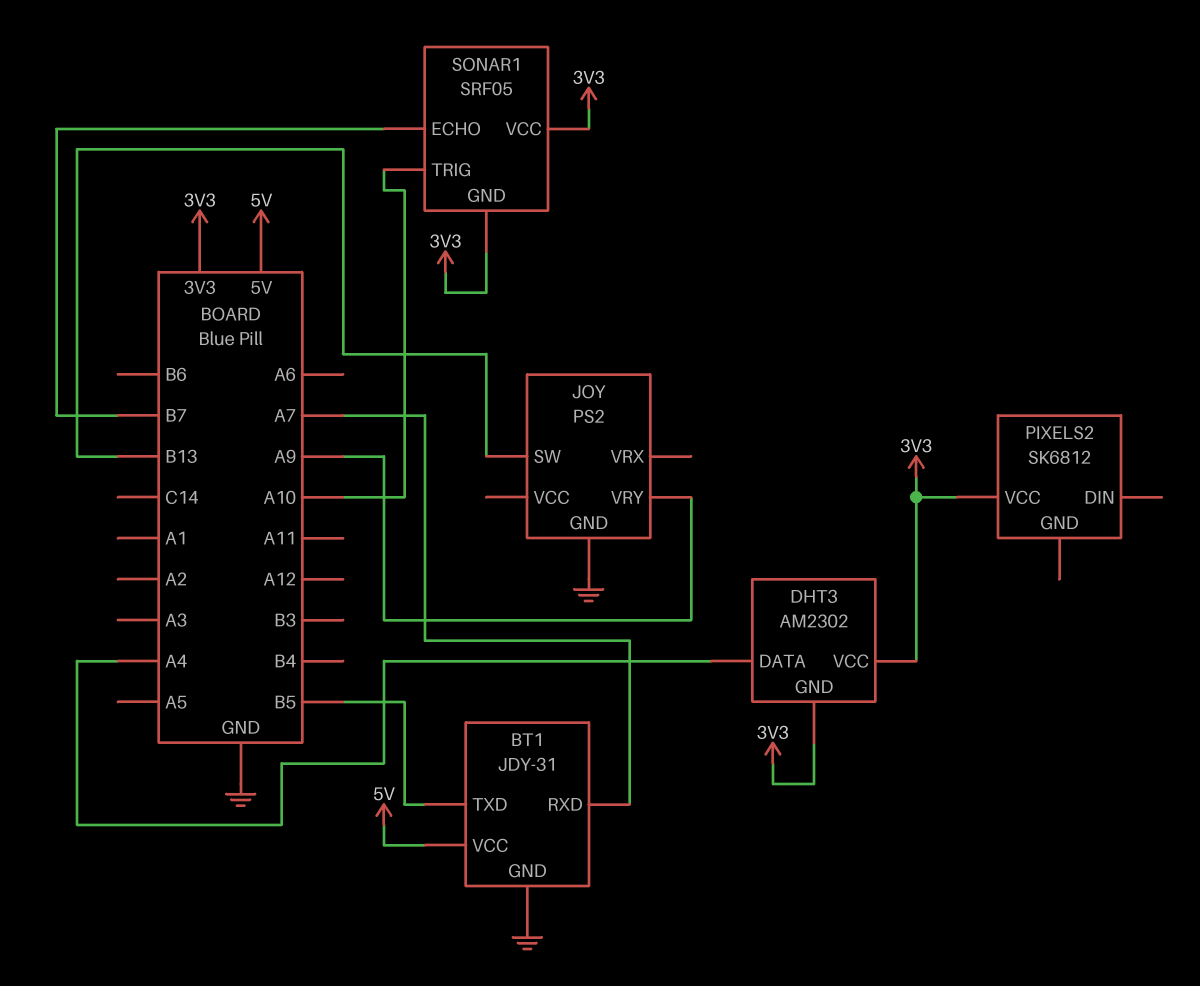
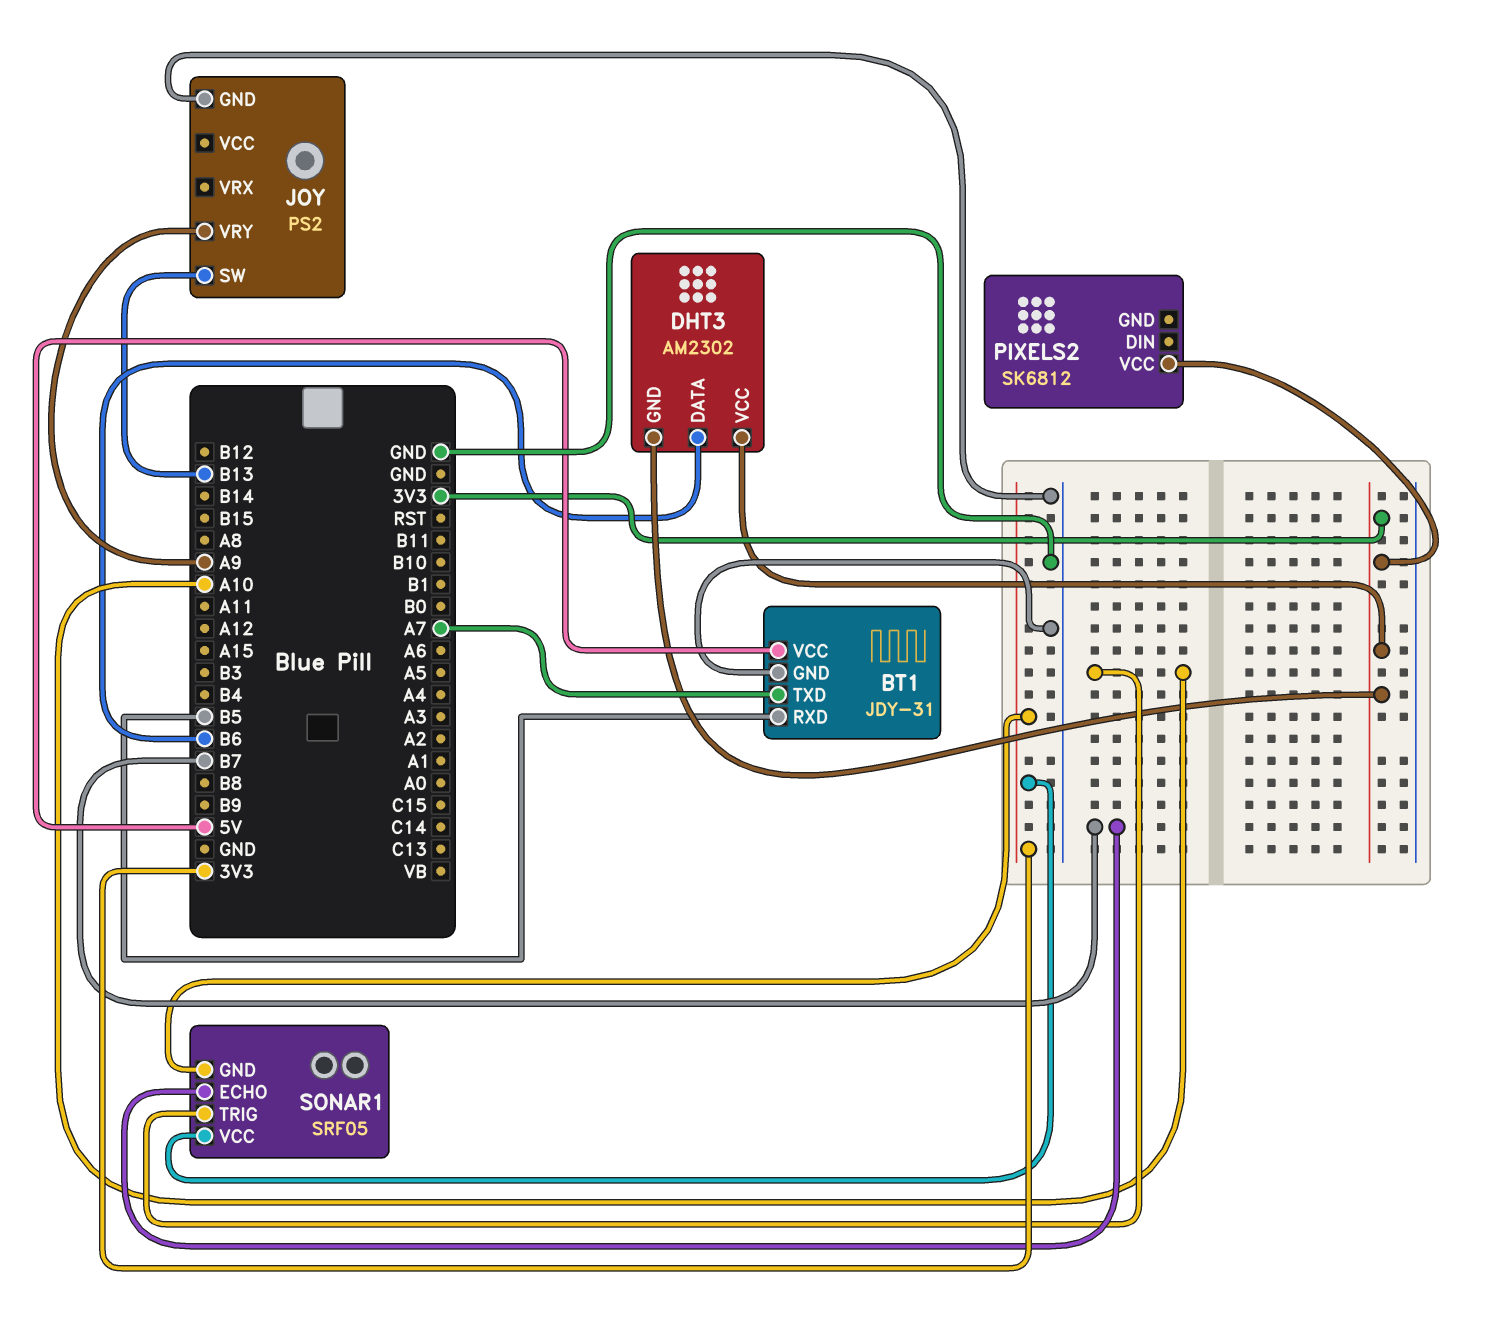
BT1 pin RXD: A7 -> B5
BT1 pin TXD: B5 -> A7
DHT3 pin DATA: A4 -> B6

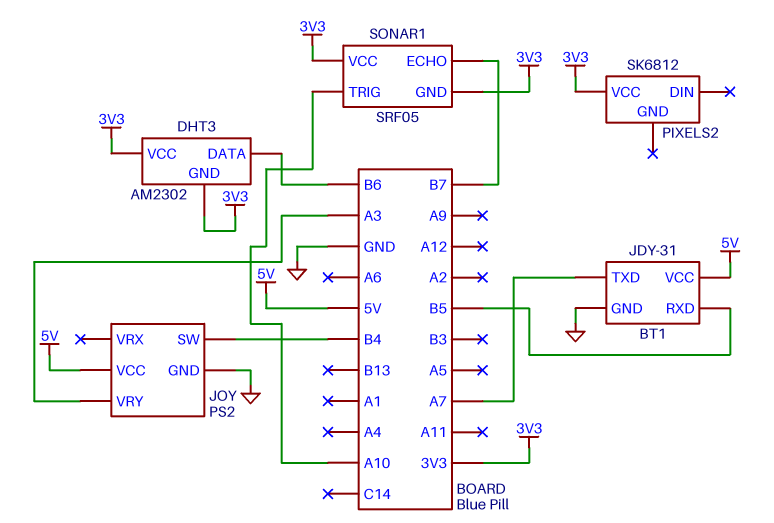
JOY pin SW: B13 -> B4
JOY pin VCC: none -> 5V
JOY pin VRY: A9 -> A3

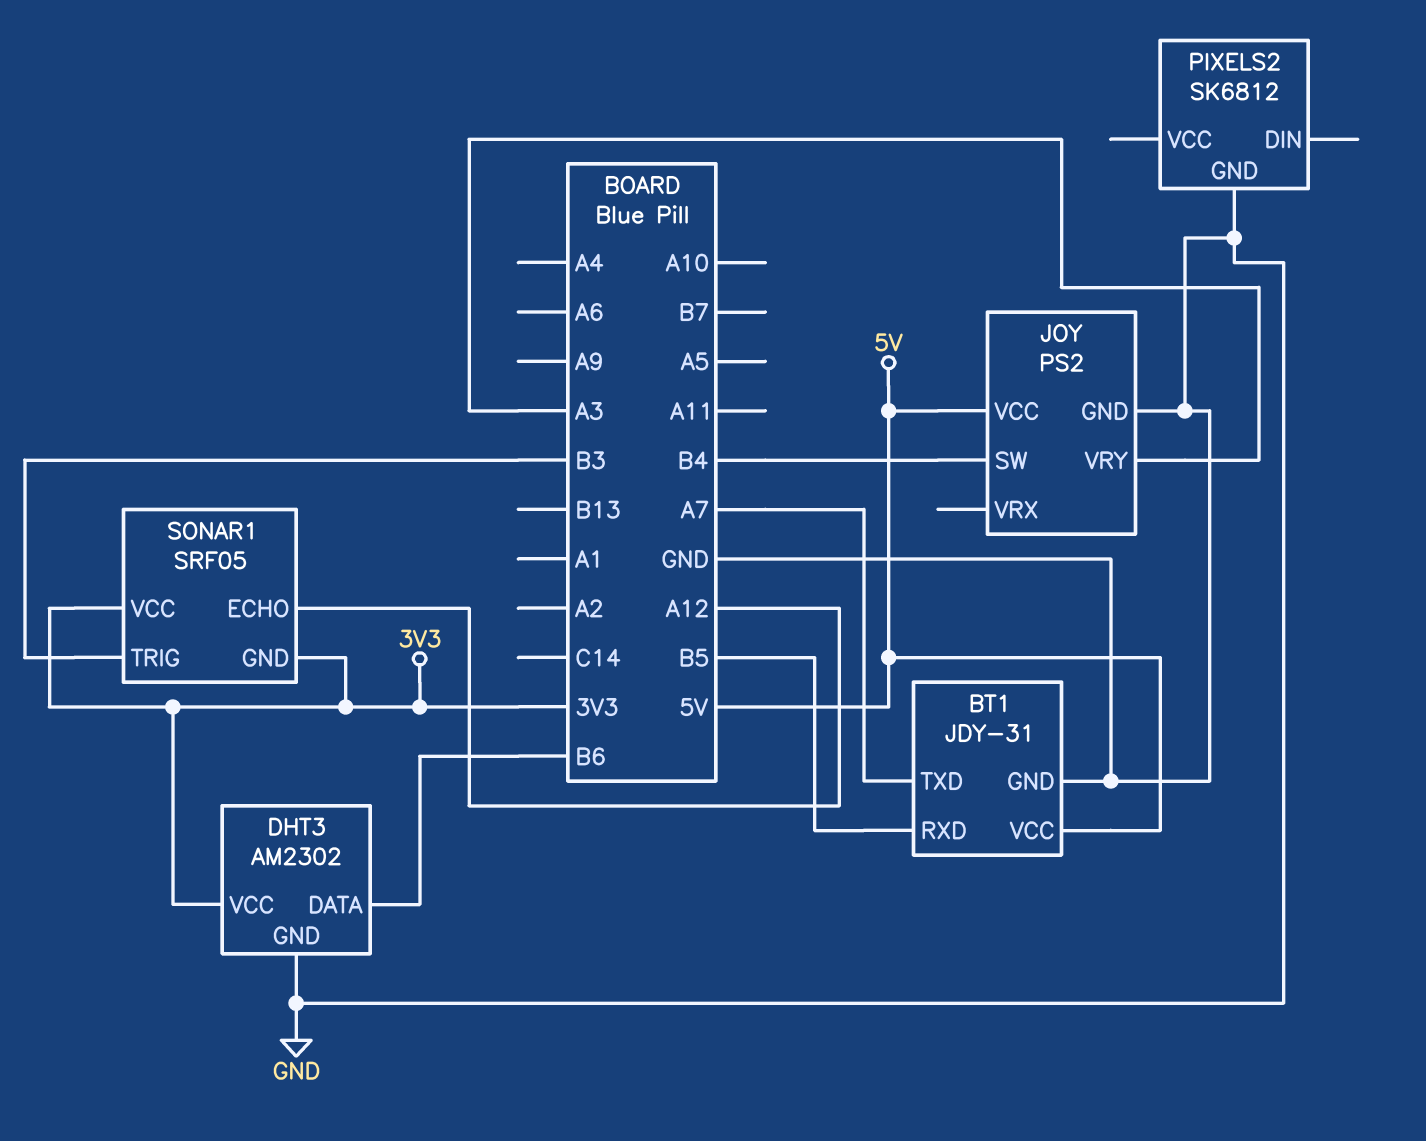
DHT3 pin GND: 3V3 -> GND
PIXELS2 pin GND: none -> GND
PIXELS2 pin VCC: 3V3 -> none
SONAR1 pin ECHO: B7 -> A12
SONAR1 pin TRIG: A10 -> B3

